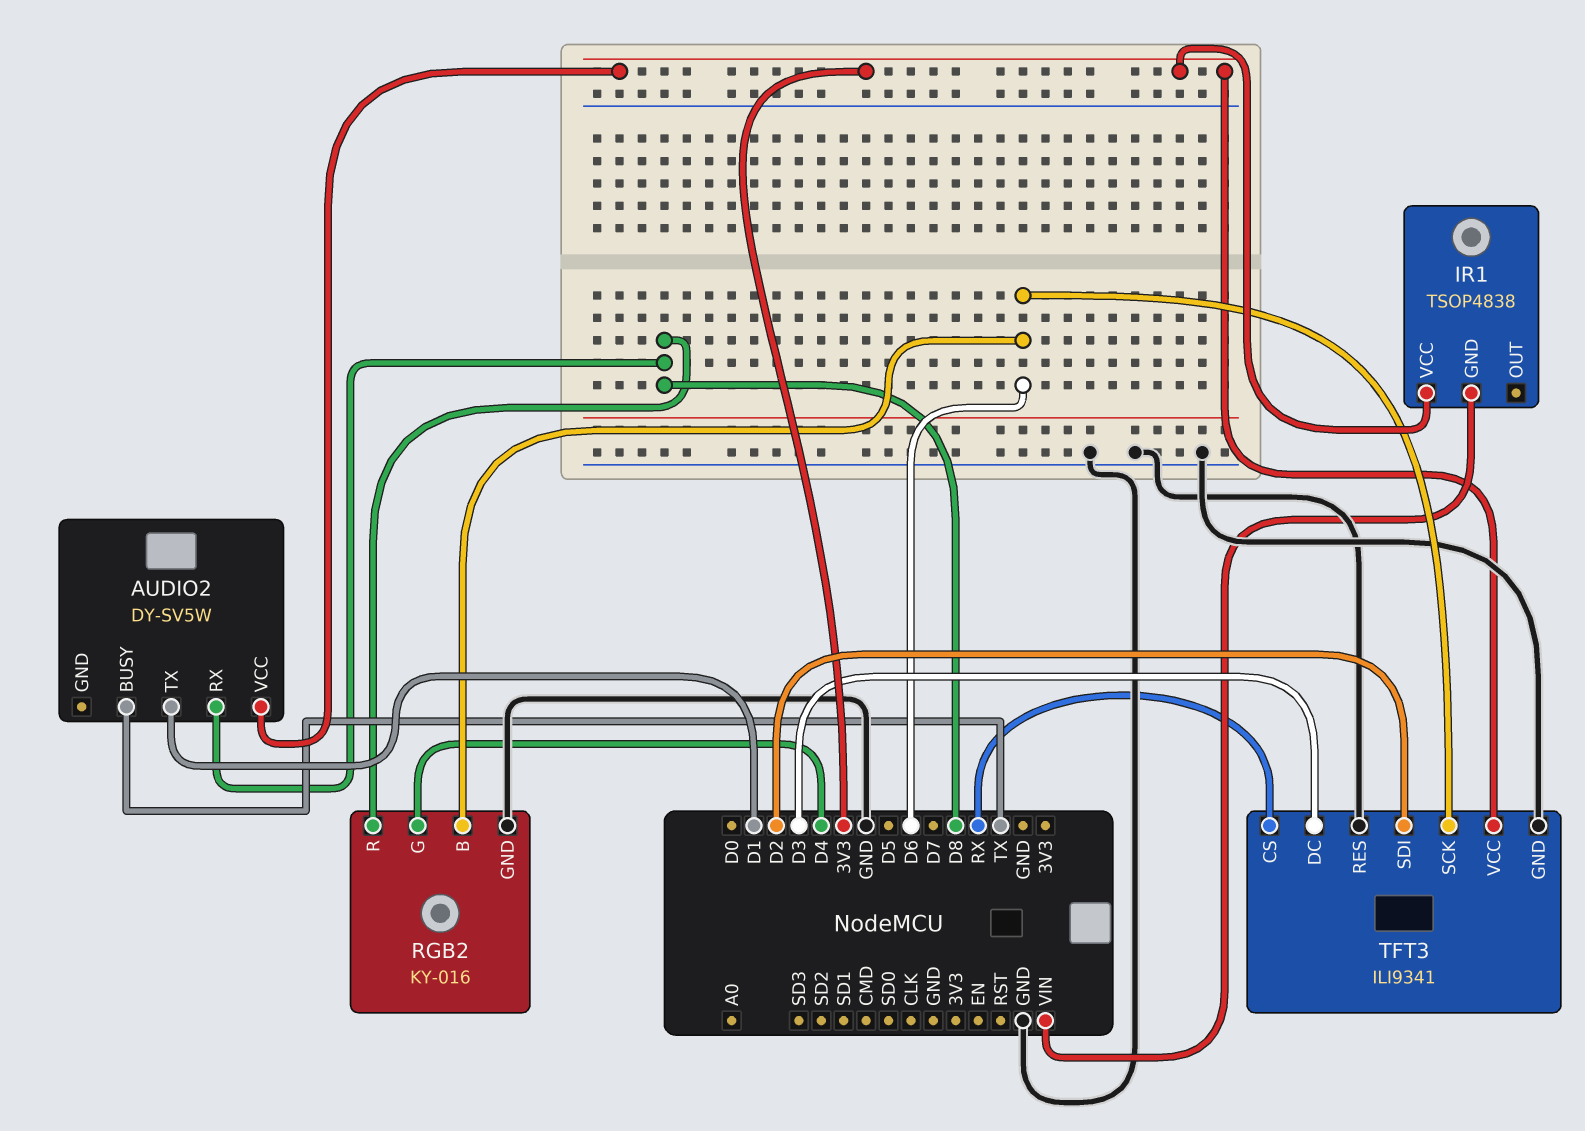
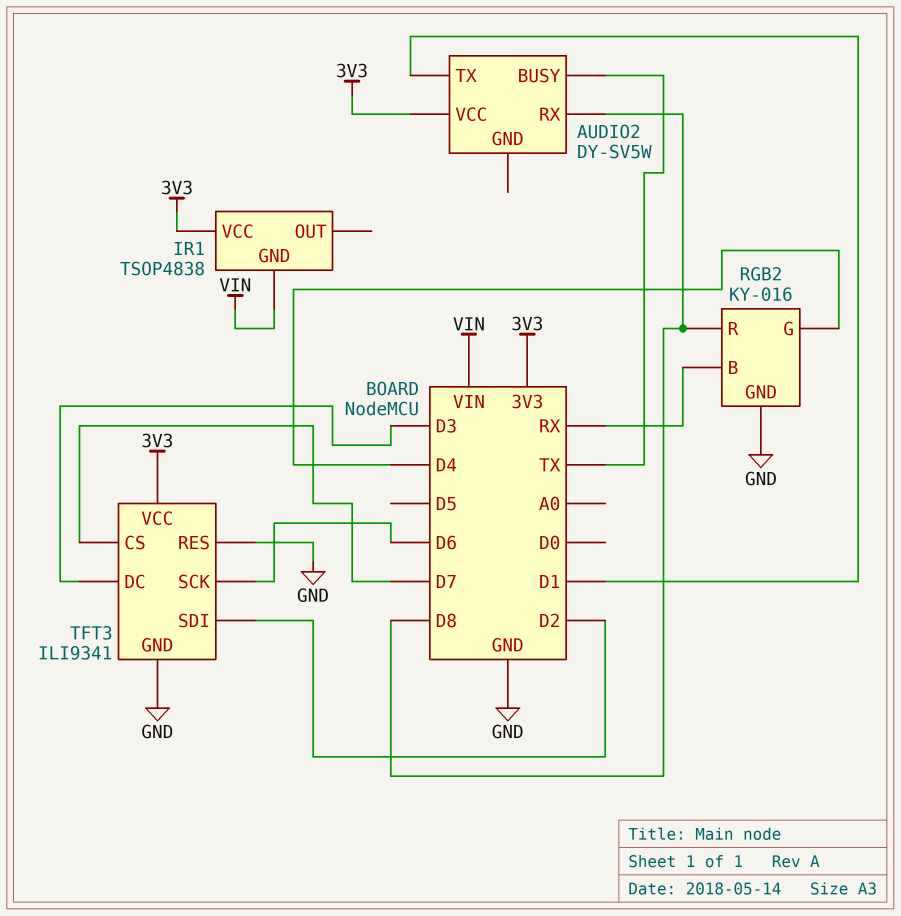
RGB2 pin B: D6 -> RX
TFT3 pin CS: RX -> D7

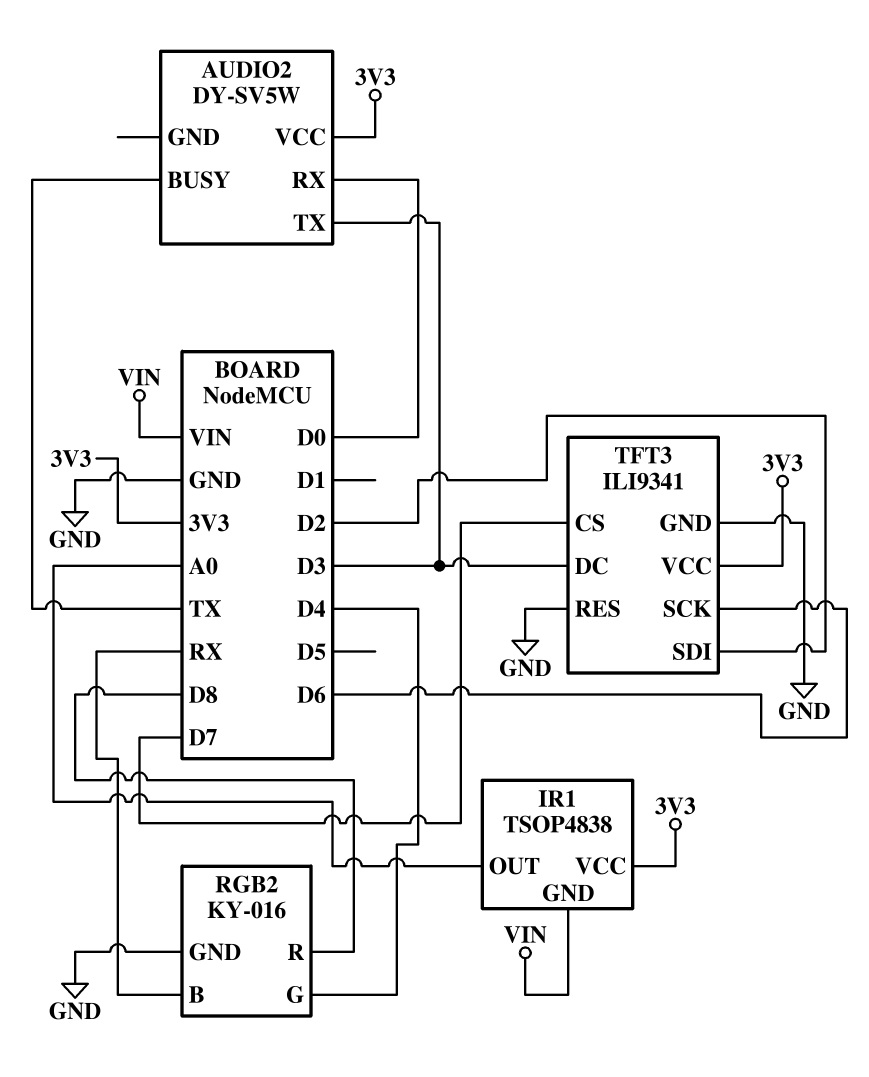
AUDIO2 pin RX: D8 -> D0
AUDIO2 pin TX: D1 -> D3
IR1 pin OUT: none -> A0

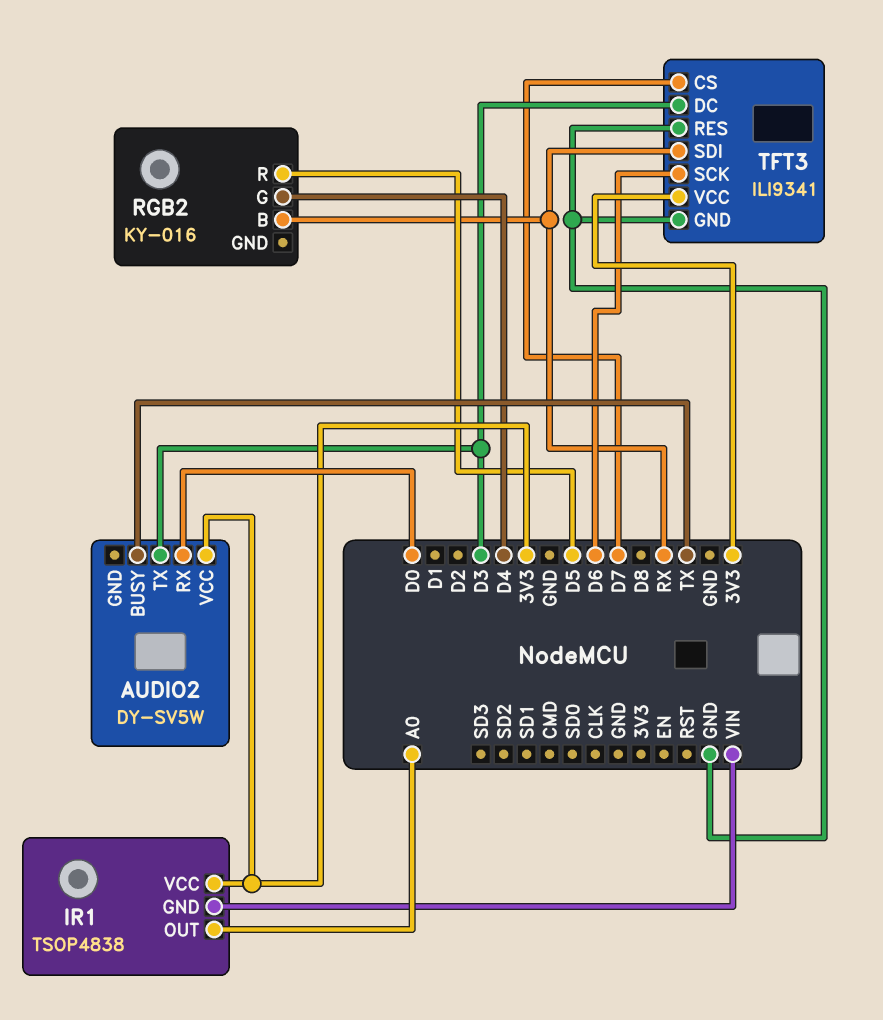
RGB2 pin GND: GND -> none
RGB2 pin R: D8 -> D5
TFT3 pin SDI: D2 -> RX

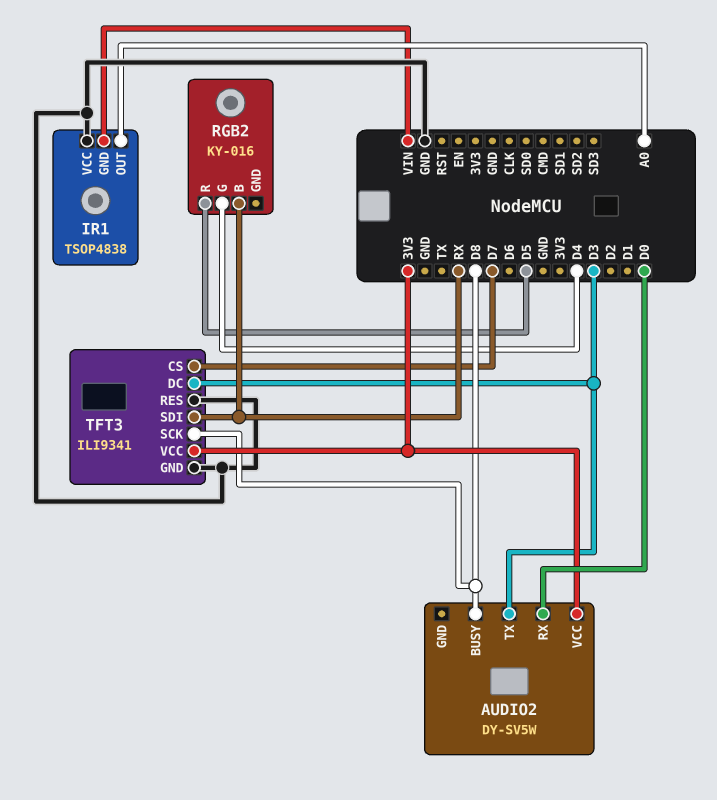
AUDIO2 pin BUSY: TX -> D8
IR1 pin VCC: 3V3 -> GND
TFT3 pin SCK: D6 -> D8

